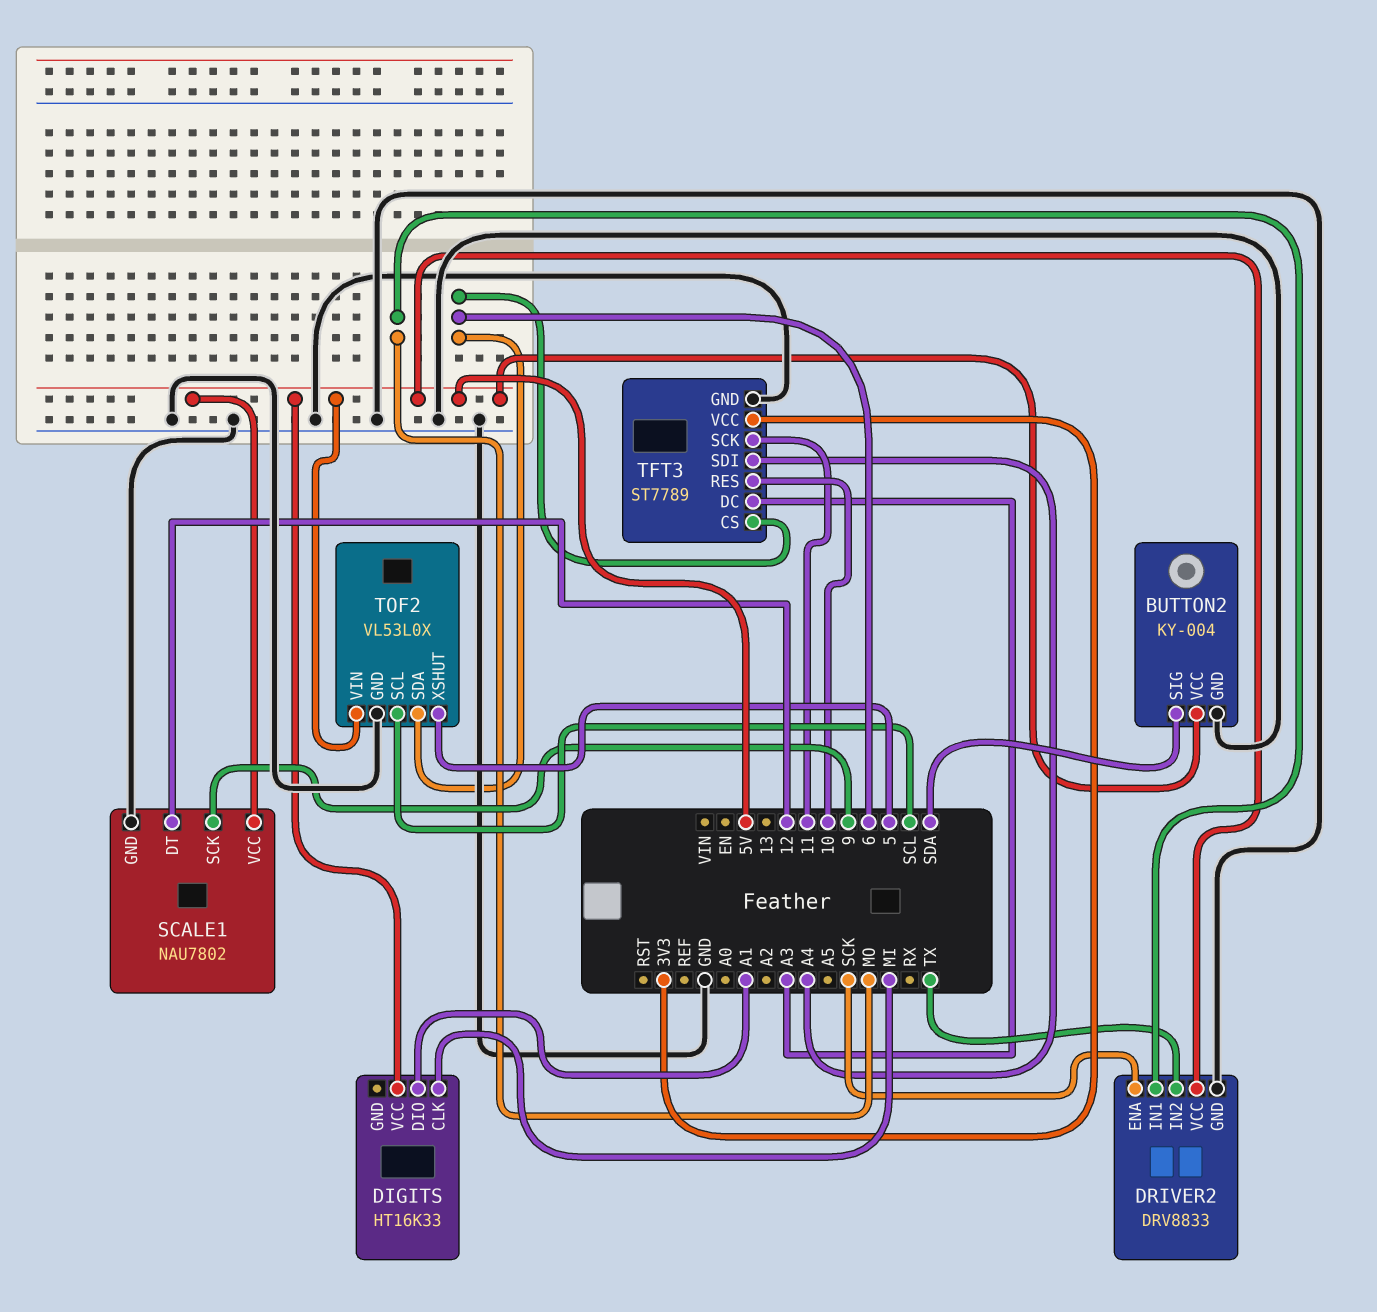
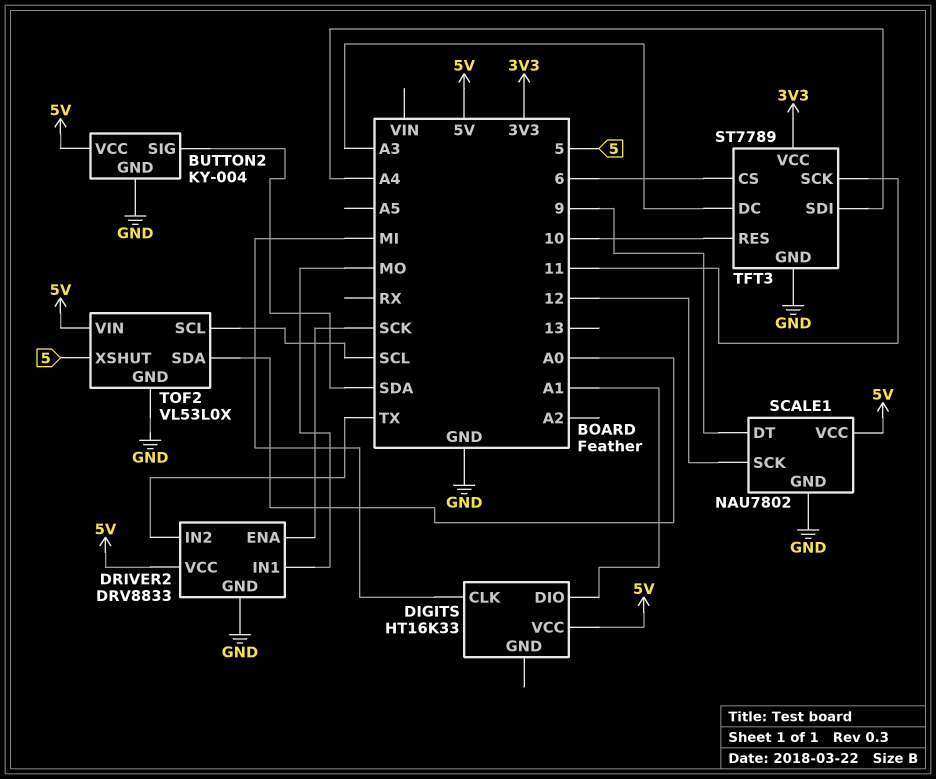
SCALE1 pin DT: 12 -> 9
SCALE1 pin SCK: 9 -> 12
TOF2 pin SDA: 6 -> A0

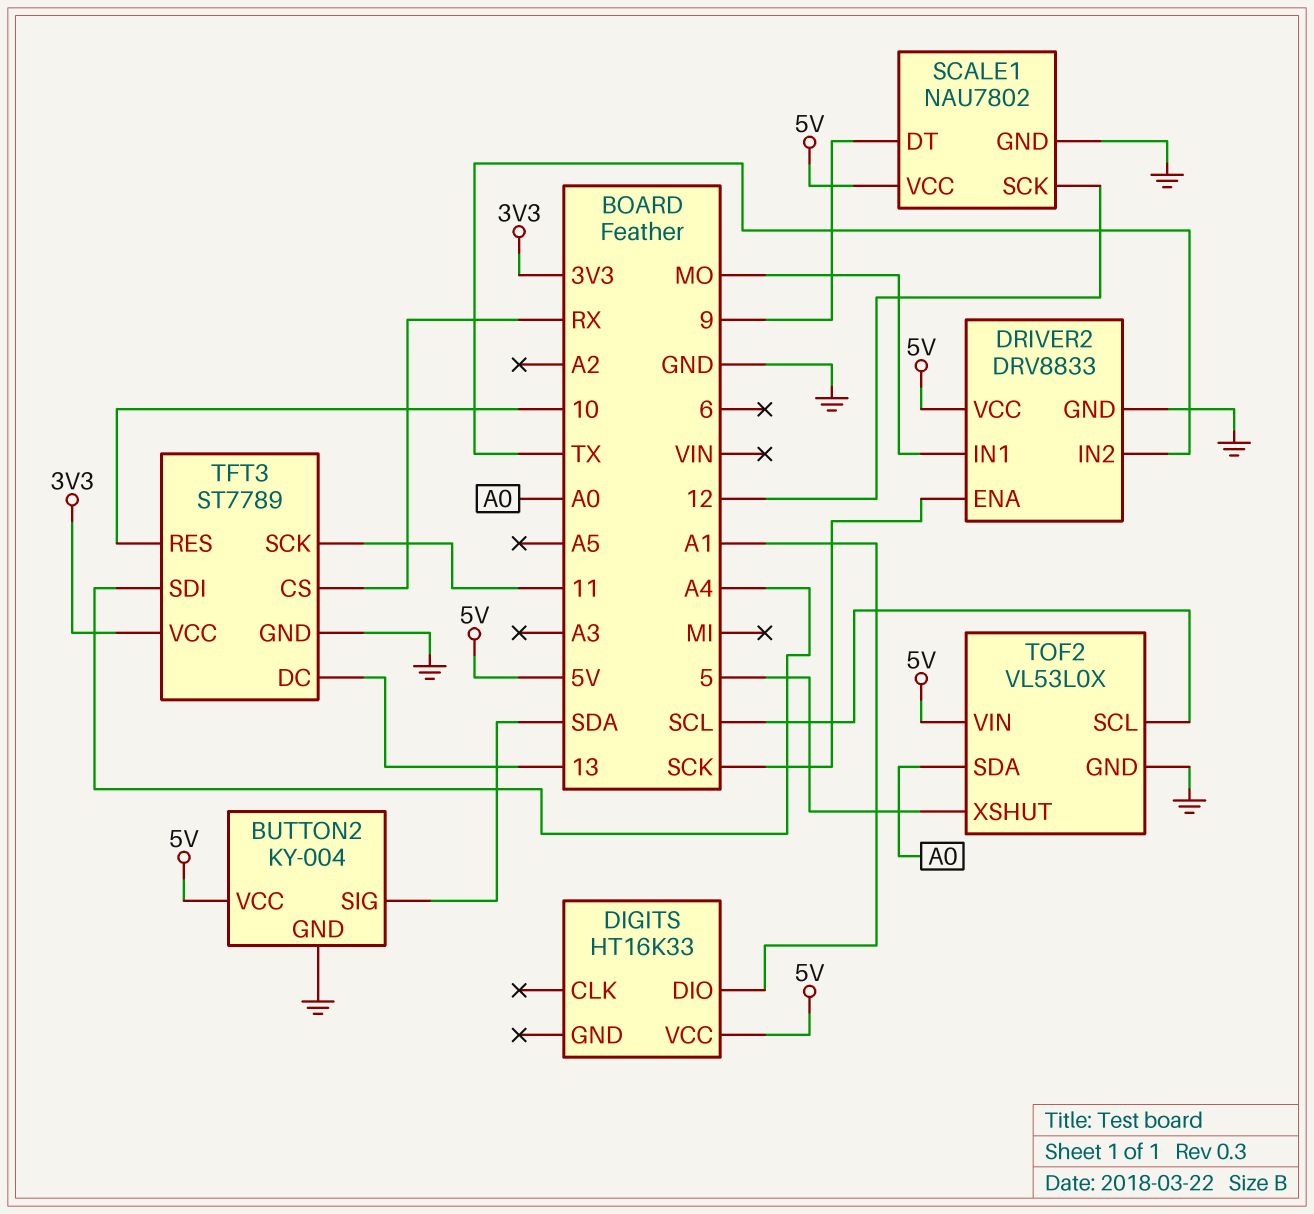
DIGITS pin CLK: MI -> none
TFT3 pin CS: 6 -> RX
TFT3 pin DC: A3 -> 13

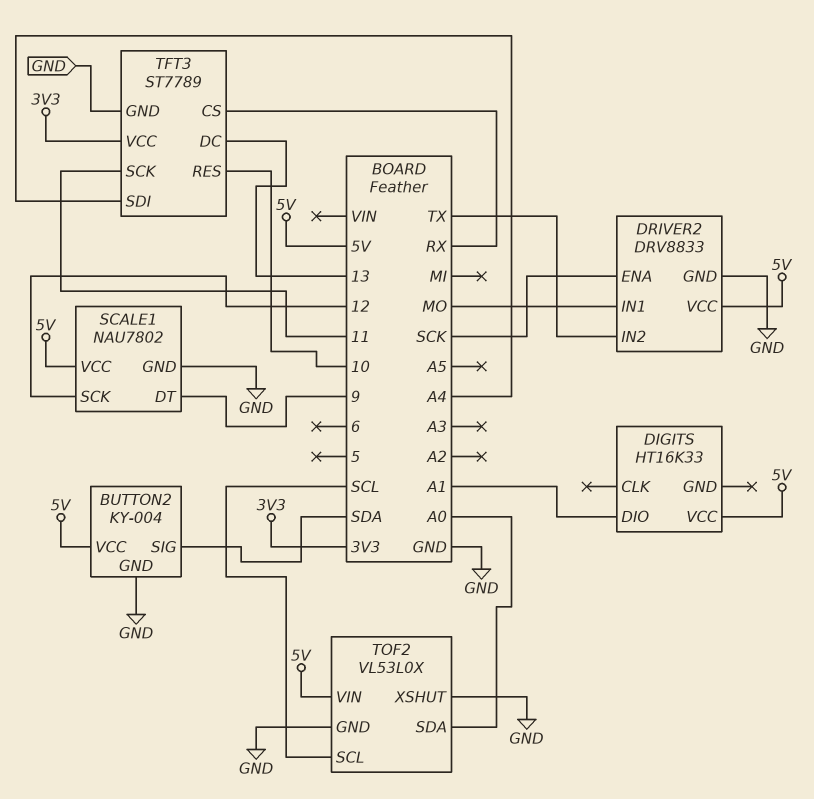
TOF2 pin XSHUT: 5 -> GND

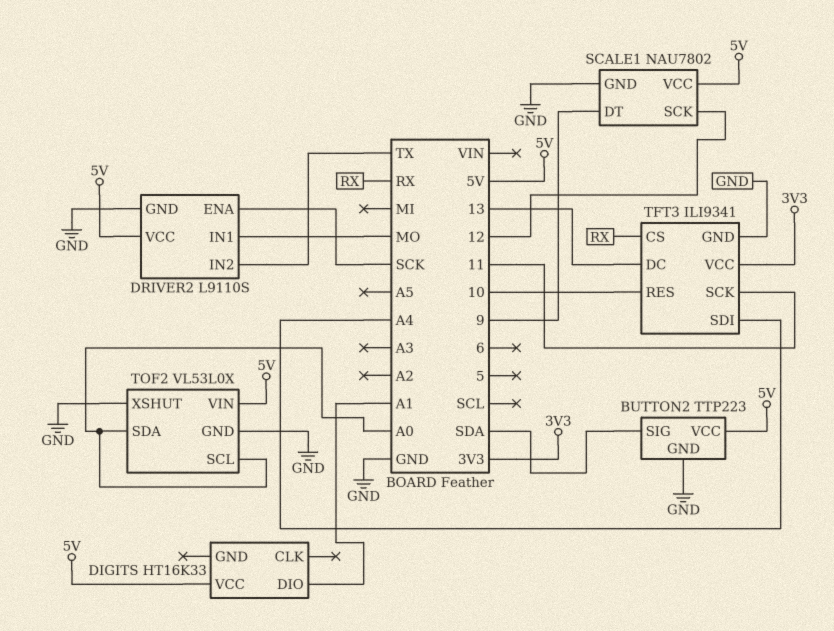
BUTTON2: KY-004 -> TTP223
DRIVER2: DRV8833 -> L9110S
TFT3: ST7789 -> ILI9341
TOF2 pin SCL: SCL -> A0

